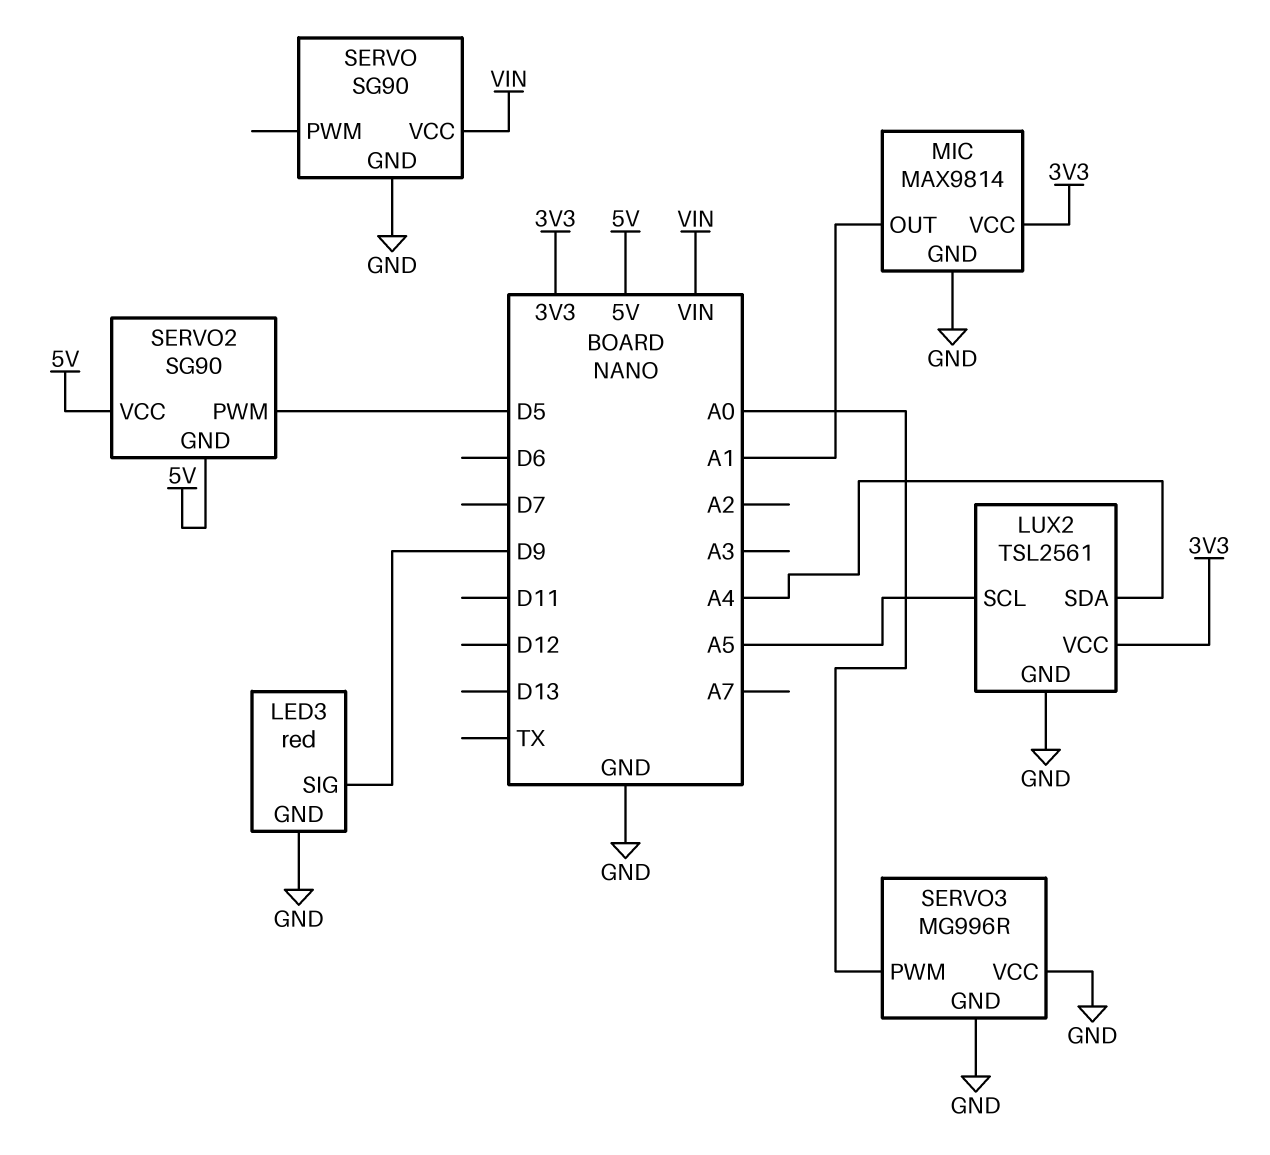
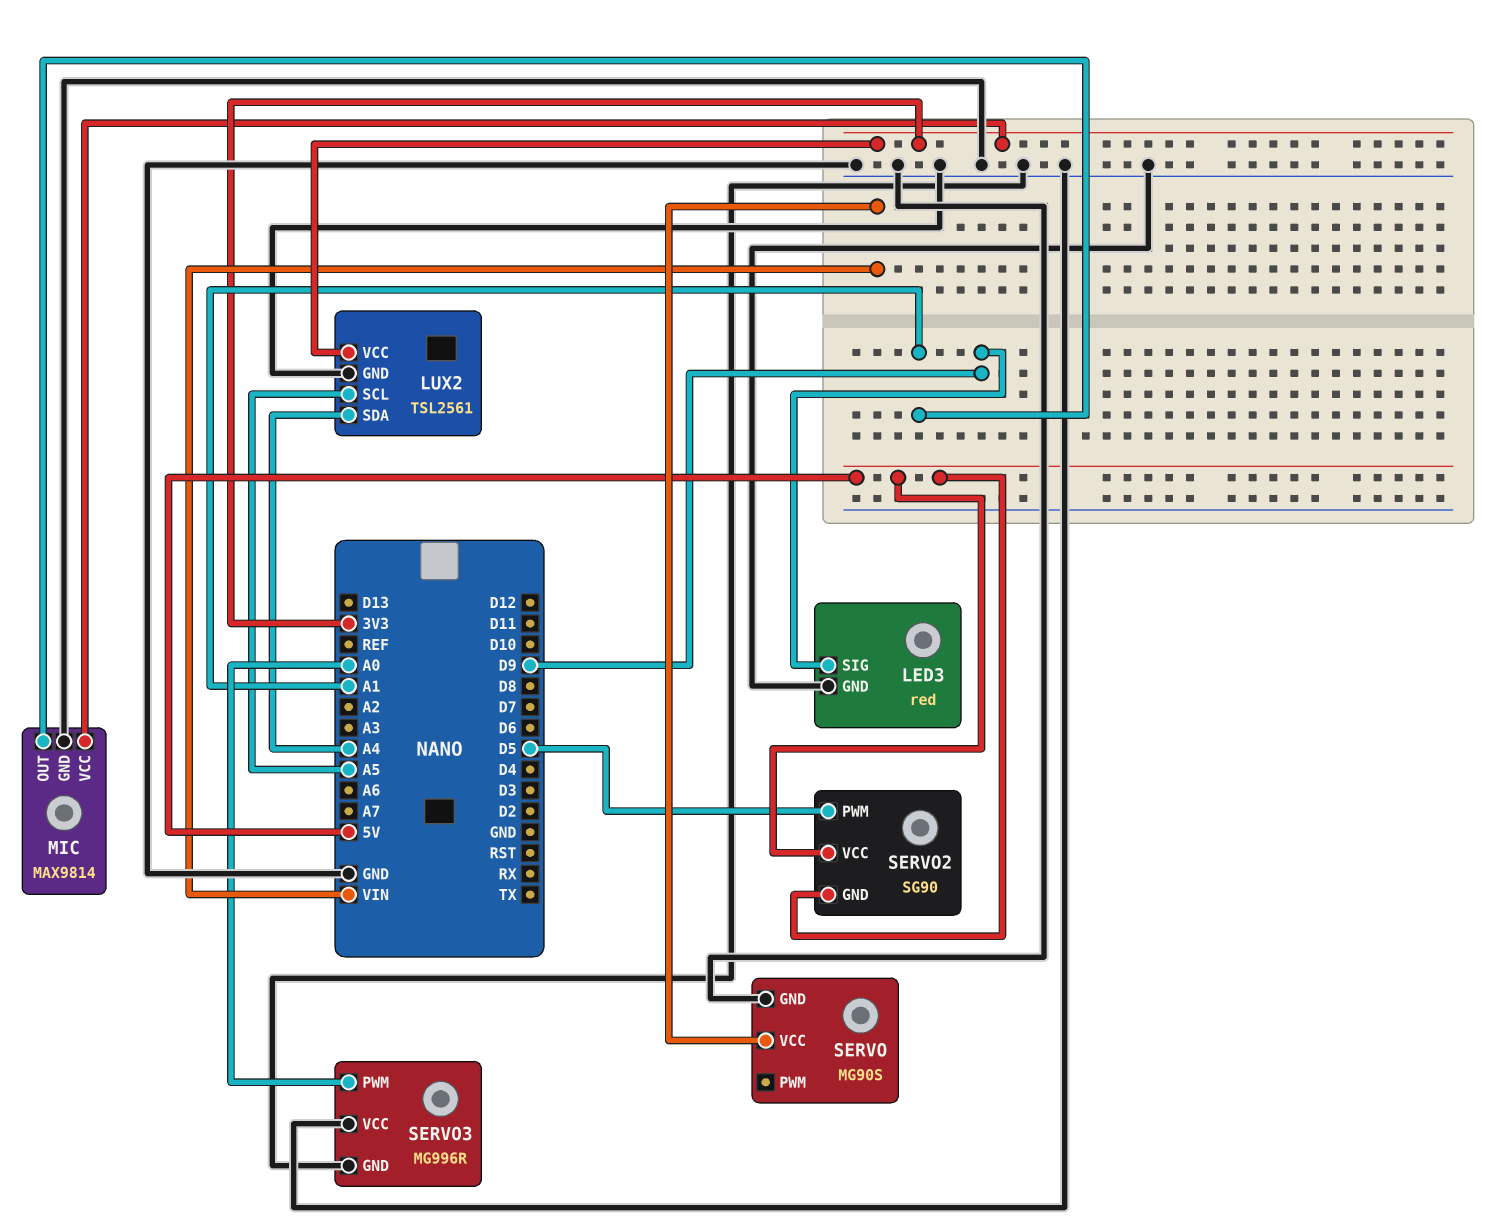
SERVO: SG90 -> MG90S

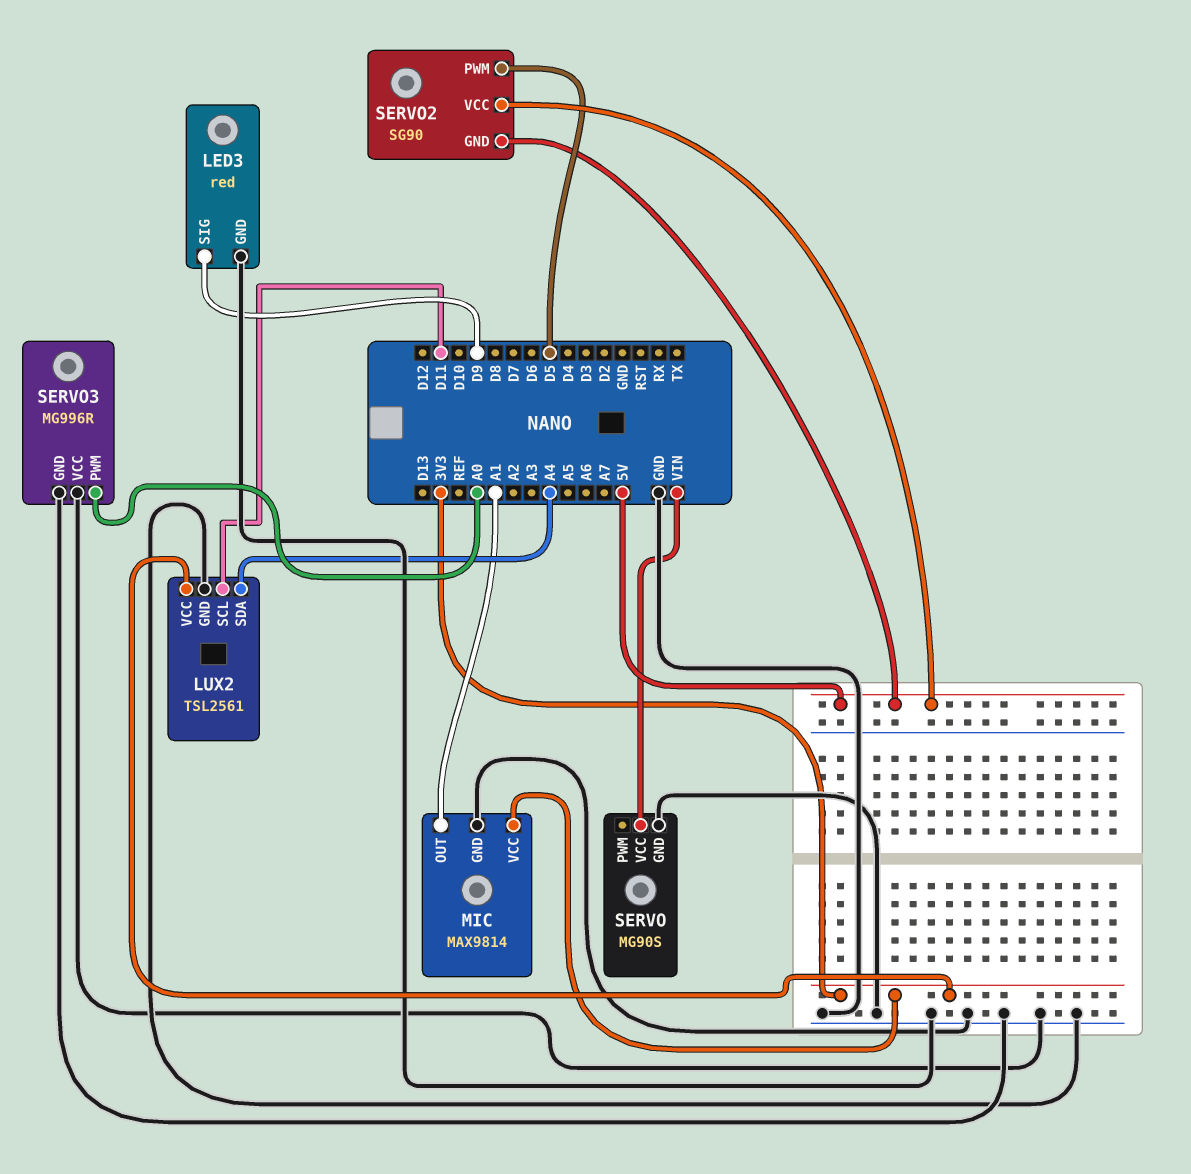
LUX2 pin SCL: A5 -> D11

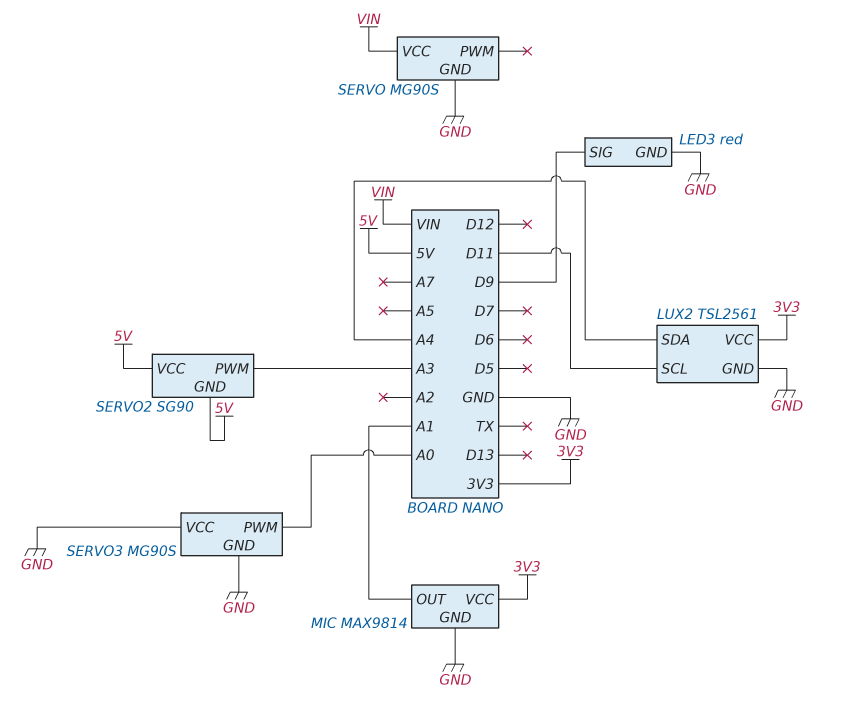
SERVO2 pin PWM: D5 -> A3
SERVO3: MG996R -> MG90S

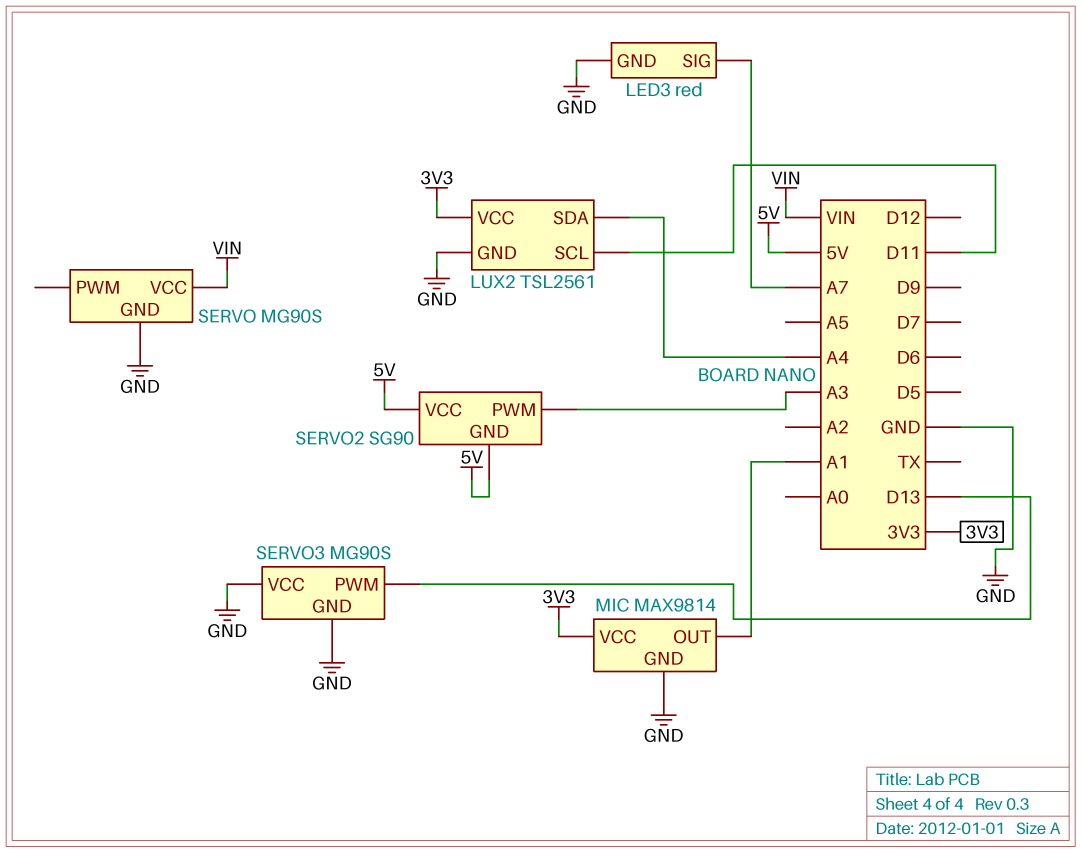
LED3 pin SIG: D9 -> A7
SERVO3 pin PWM: A0 -> D13

